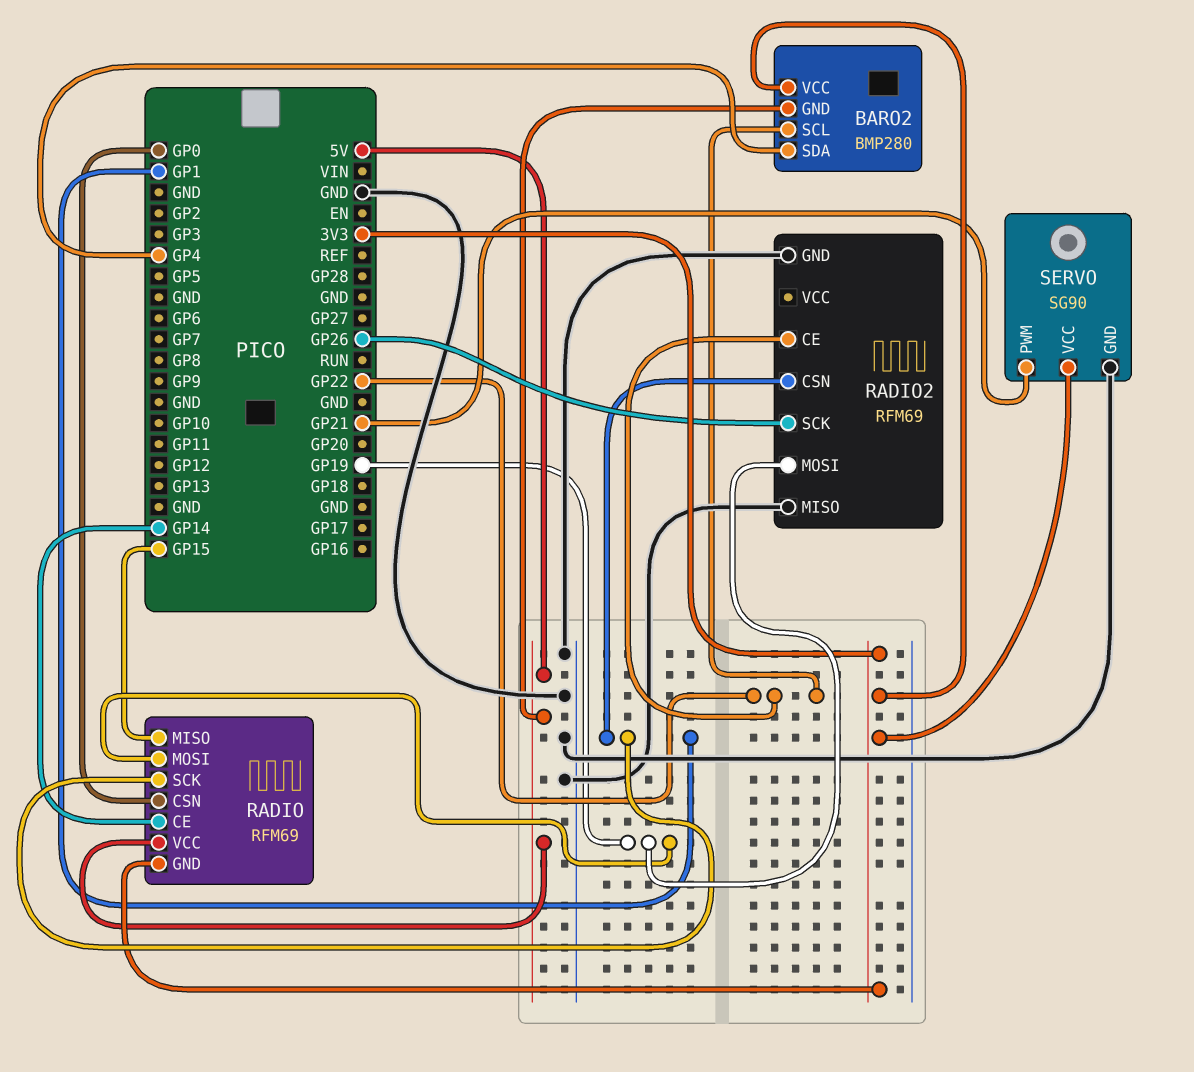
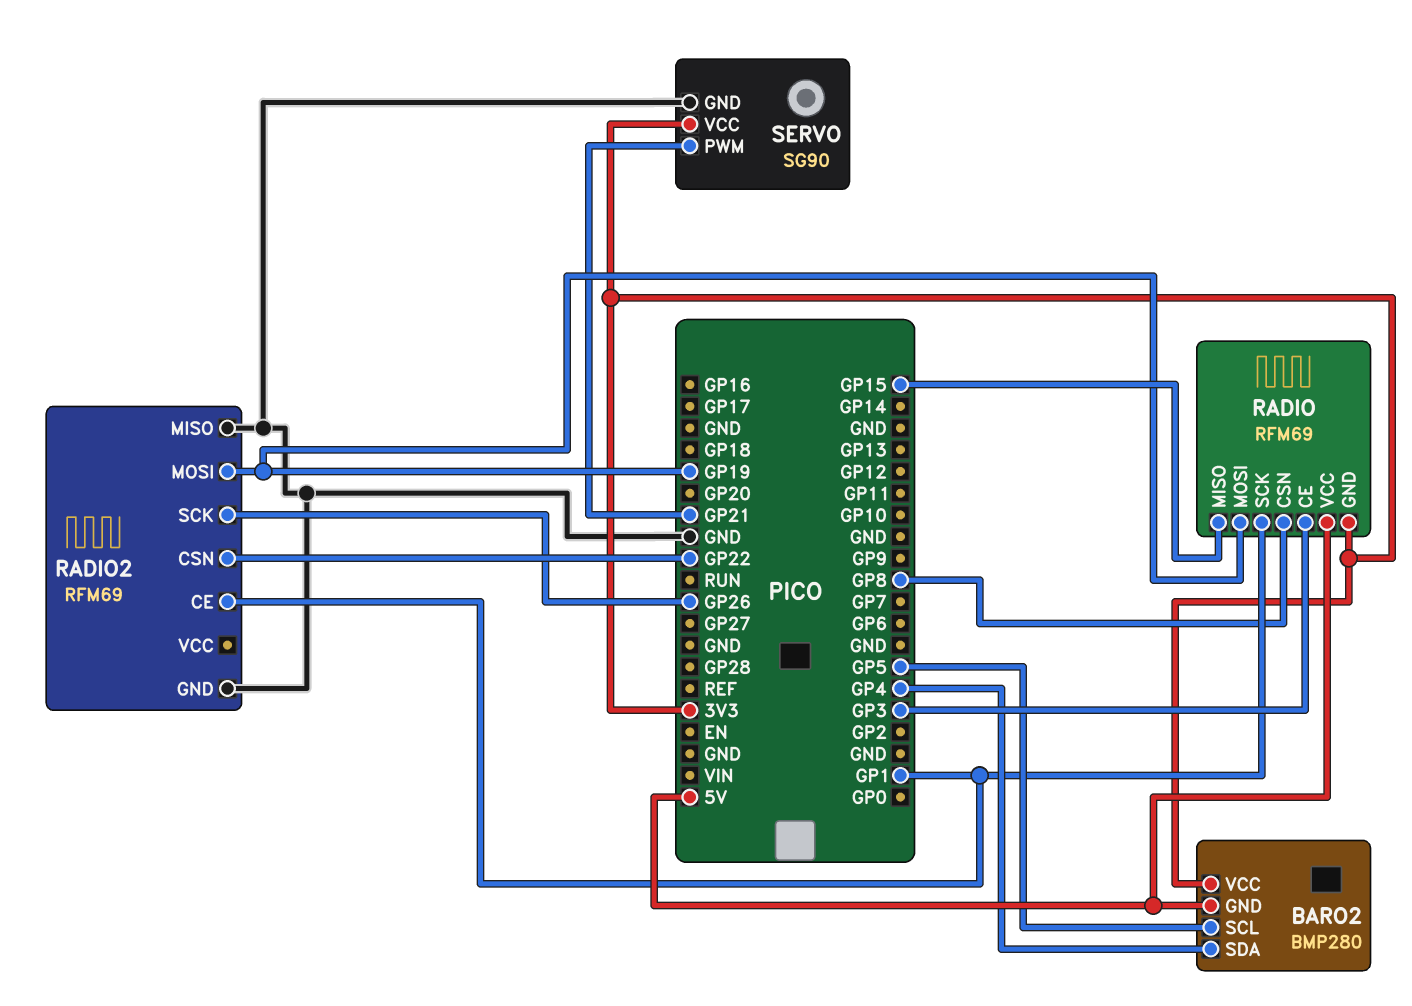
BARO2 pin SCL: GP22 -> GP5
RADIO pin CE: GP14 -> GP3
RADIO pin CSN: GP0 -> GP8
RADIO2 pin CE: GP22 -> GP1
RADIO2 pin CSN: GP1 -> GP22

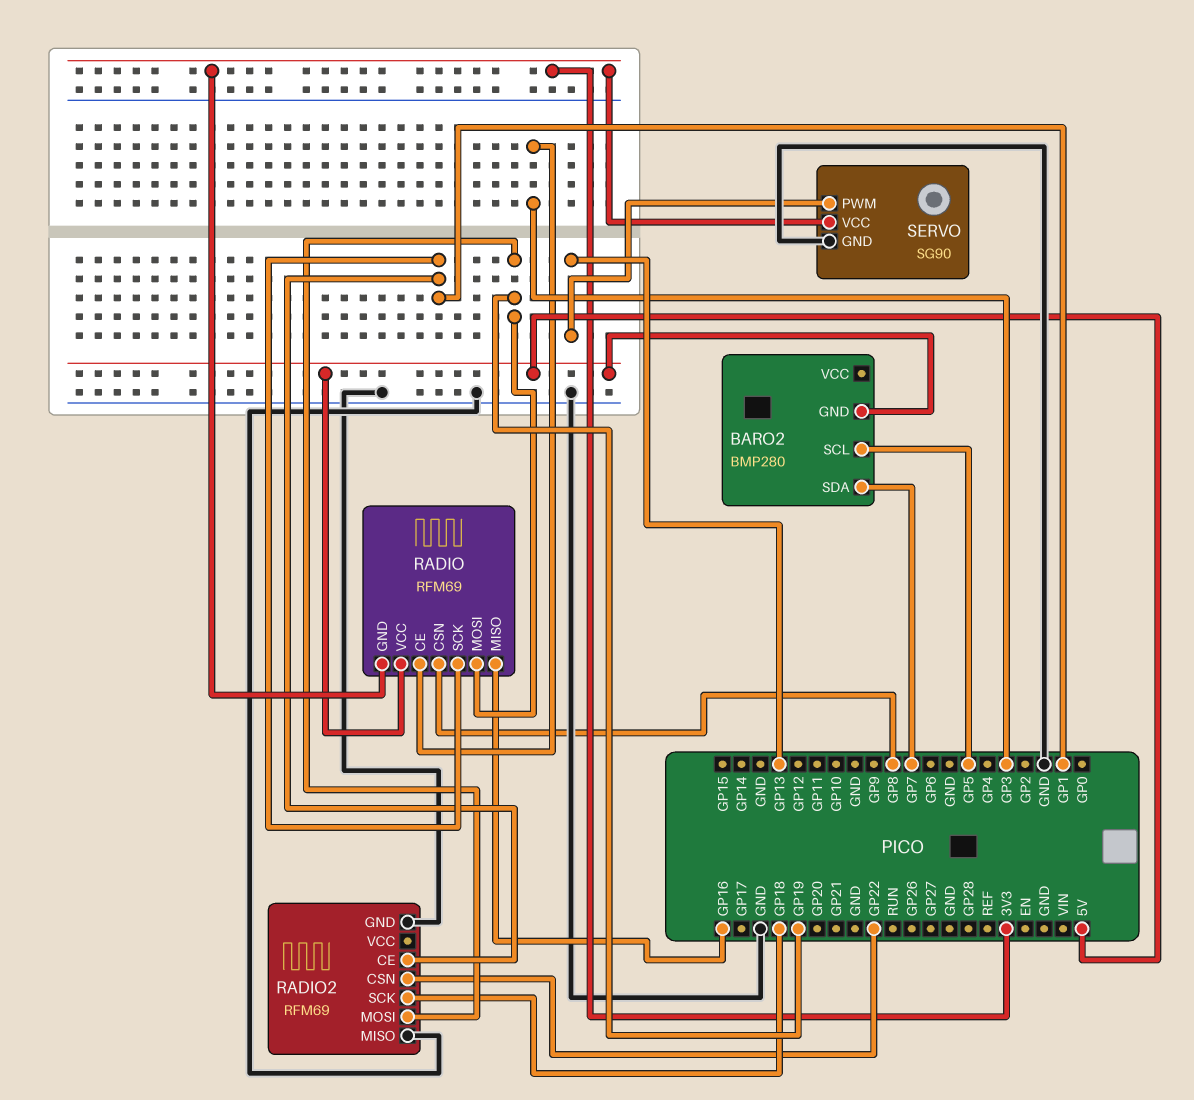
BARO2 pin SDA: GP4 -> GP7
BARO2 pin VCC: 3V3 -> none
RADIO pin MISO: GP15 -> GP16
RADIO2 pin SCK: GP26 -> GP18
SERVO pin PWM: GP21 -> GP13

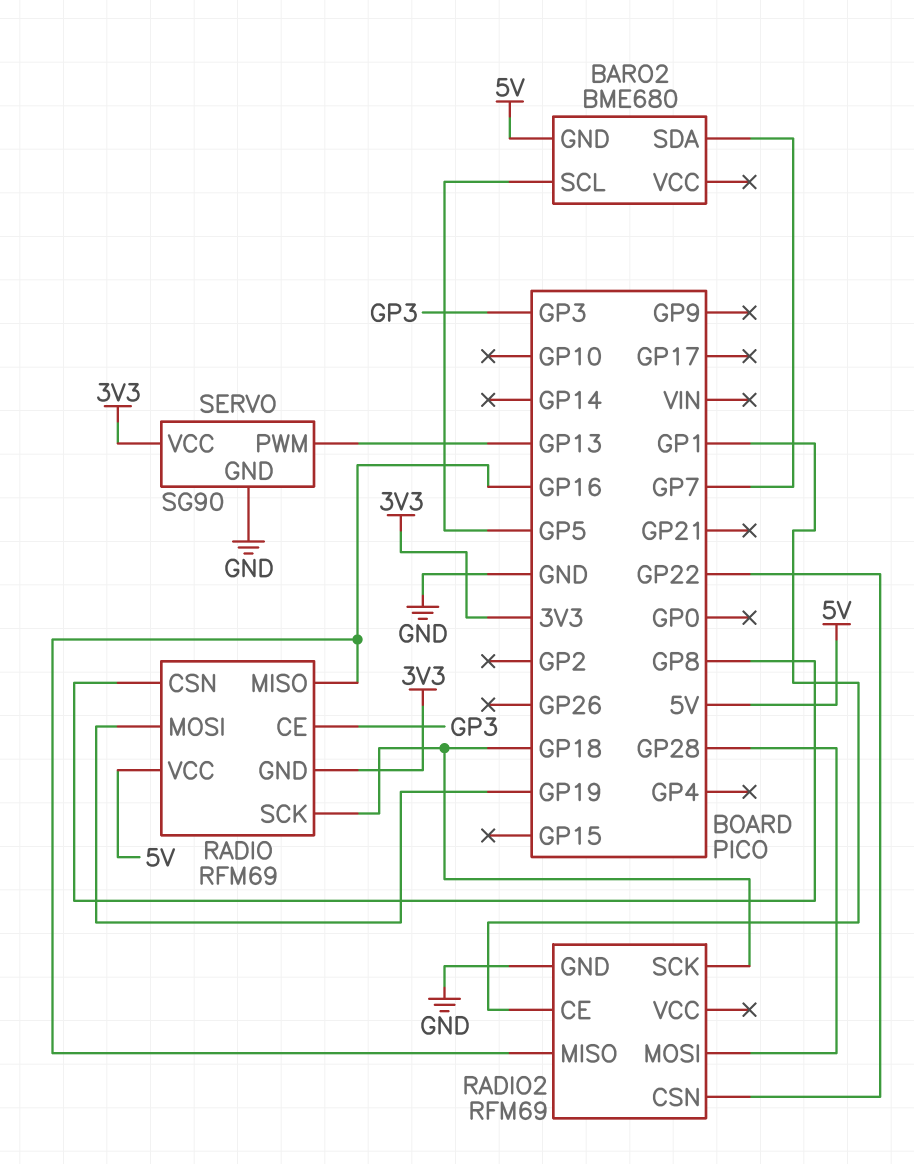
BARO2: BMP280 -> BME680
RADIO pin SCK: GP1 -> GP18
RADIO2 pin MISO: GND -> GP16
RADIO2 pin MOSI: GP19 -> GP28

